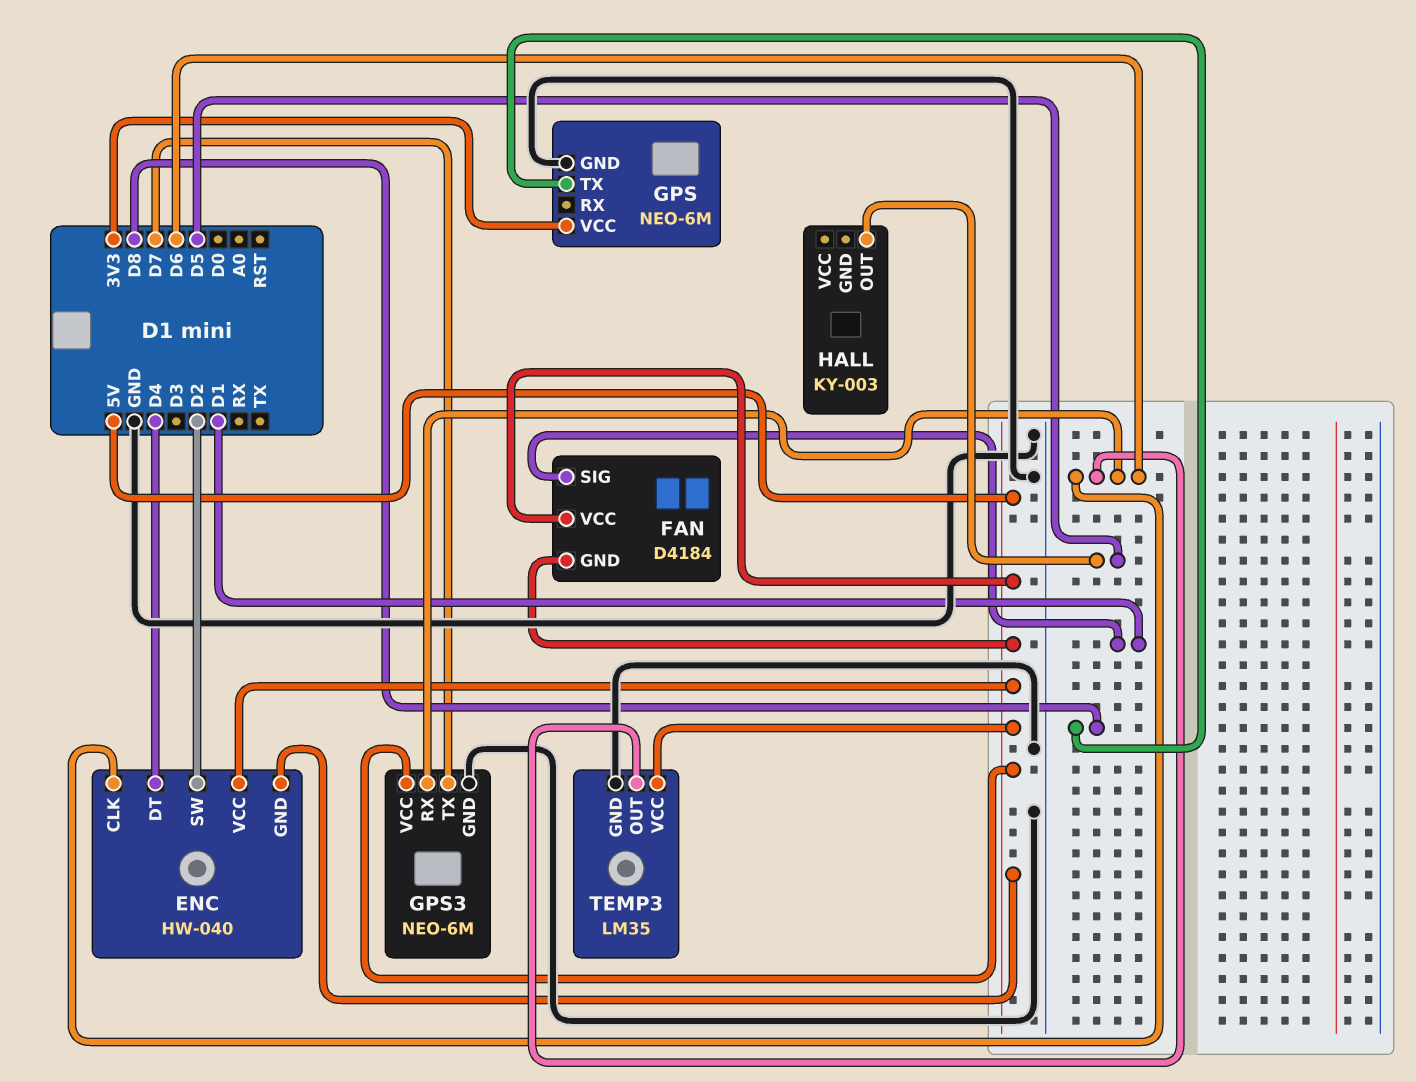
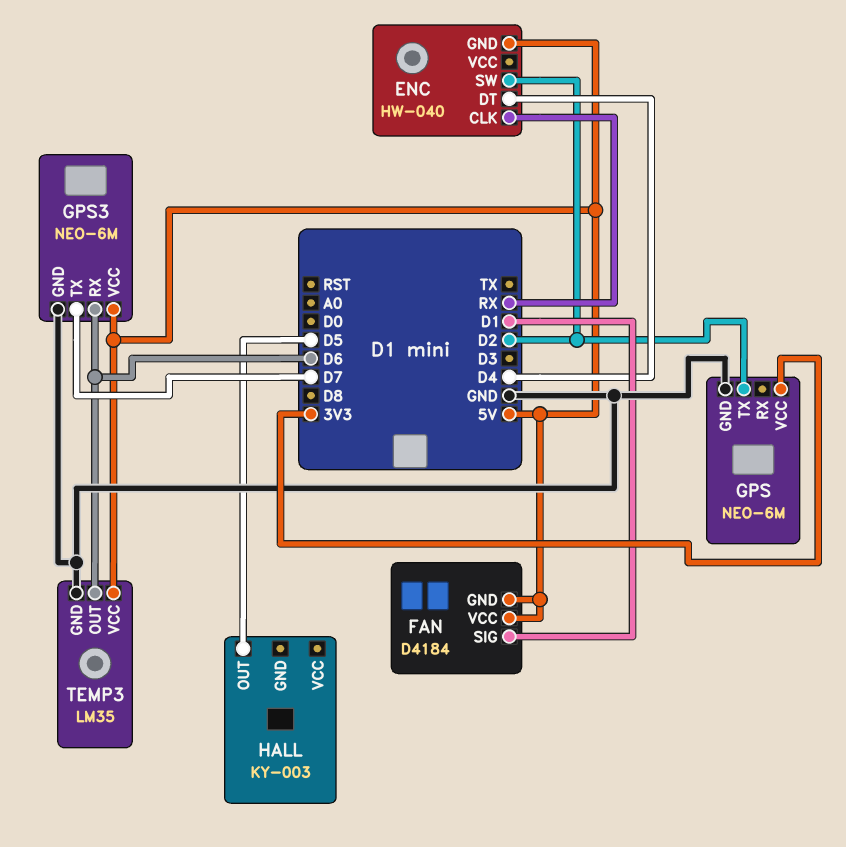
ENC pin CLK: D6 -> RX
ENC pin VCC: 5V -> none
GPS pin TX: D8 -> D2

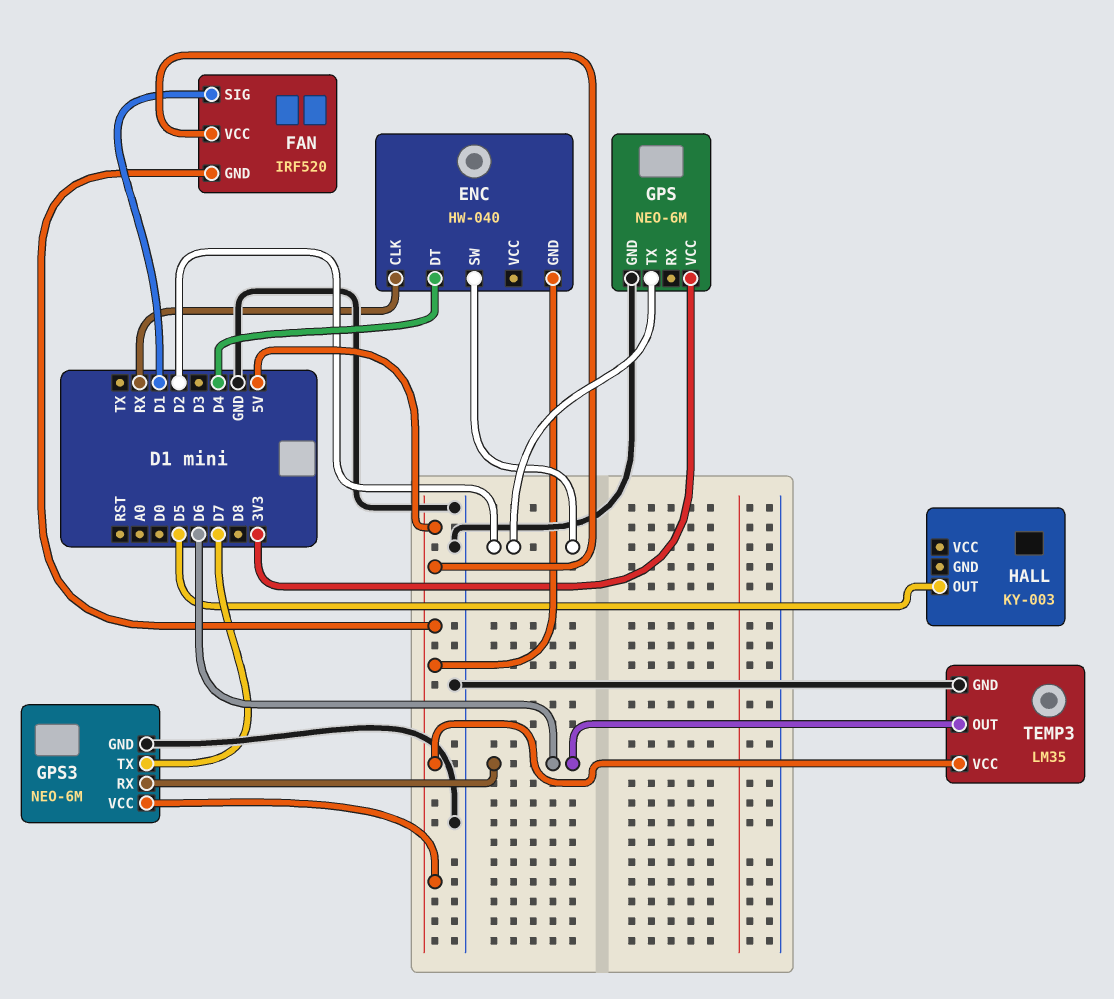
FAN: D4184 -> IRF520

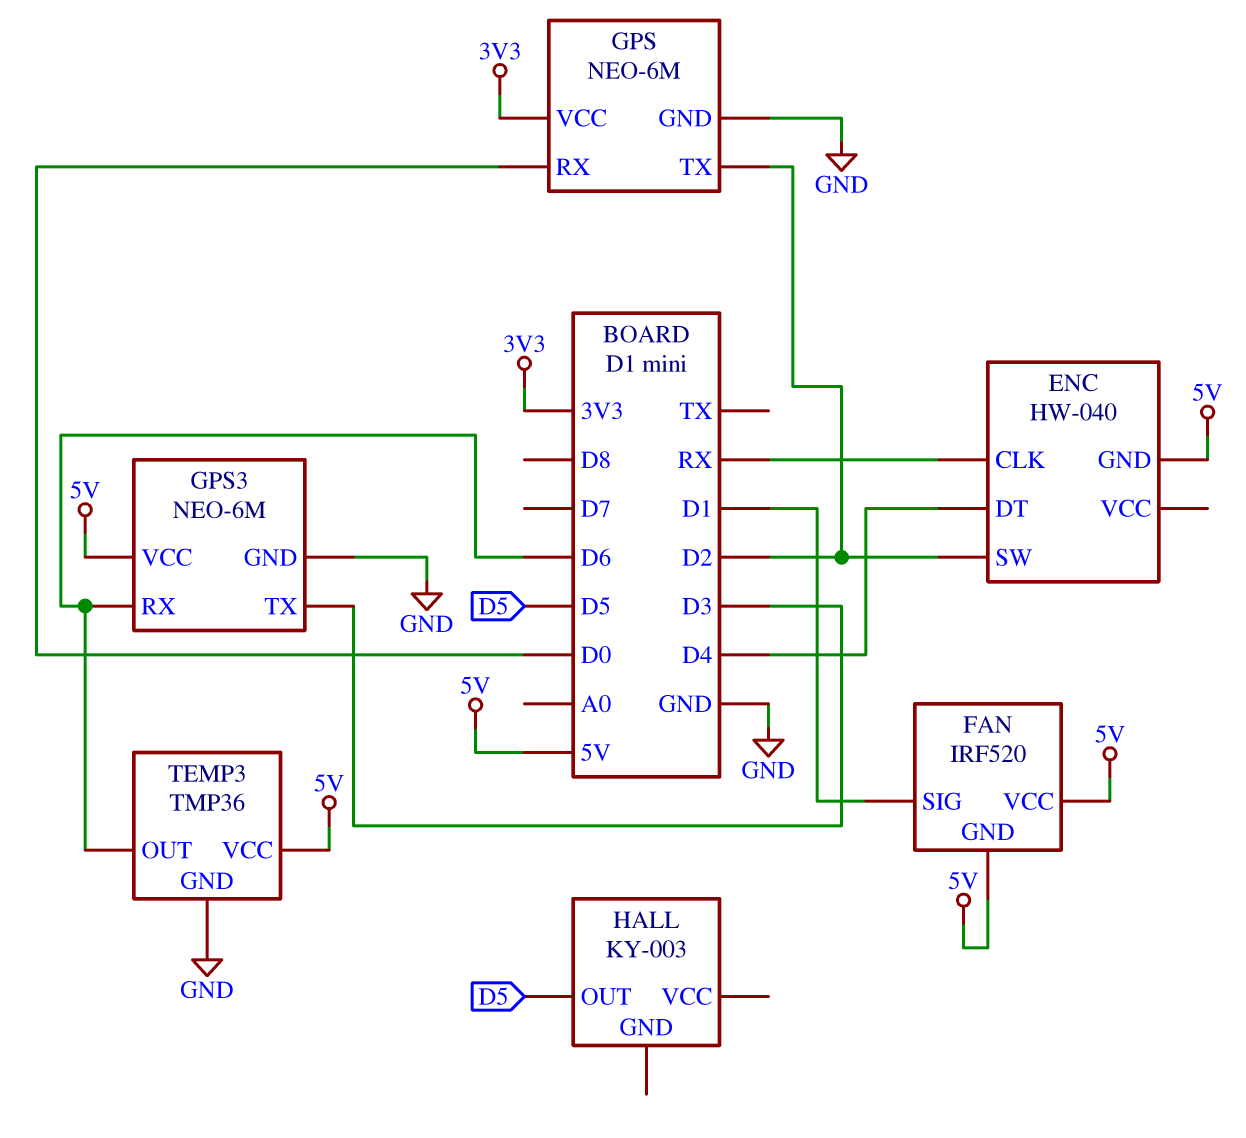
GPS pin RX: none -> D0
GPS3 pin TX: D7 -> D3
TEMP3: LM35 -> TMP36

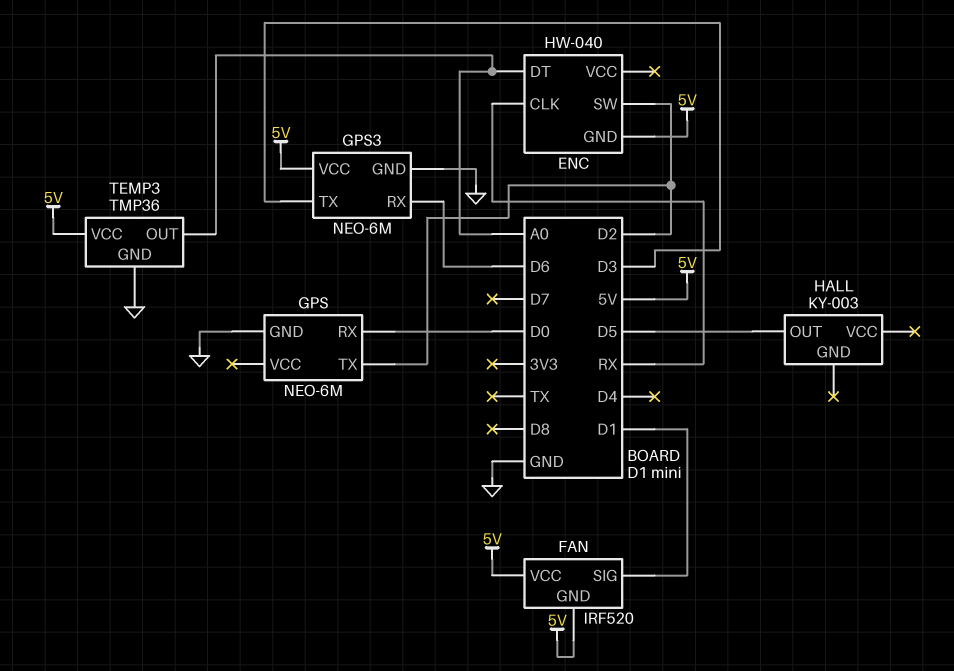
ENC pin DT: D4 -> A0
GPS pin VCC: 3V3 -> none
TEMP3 pin OUT: D6 -> A0

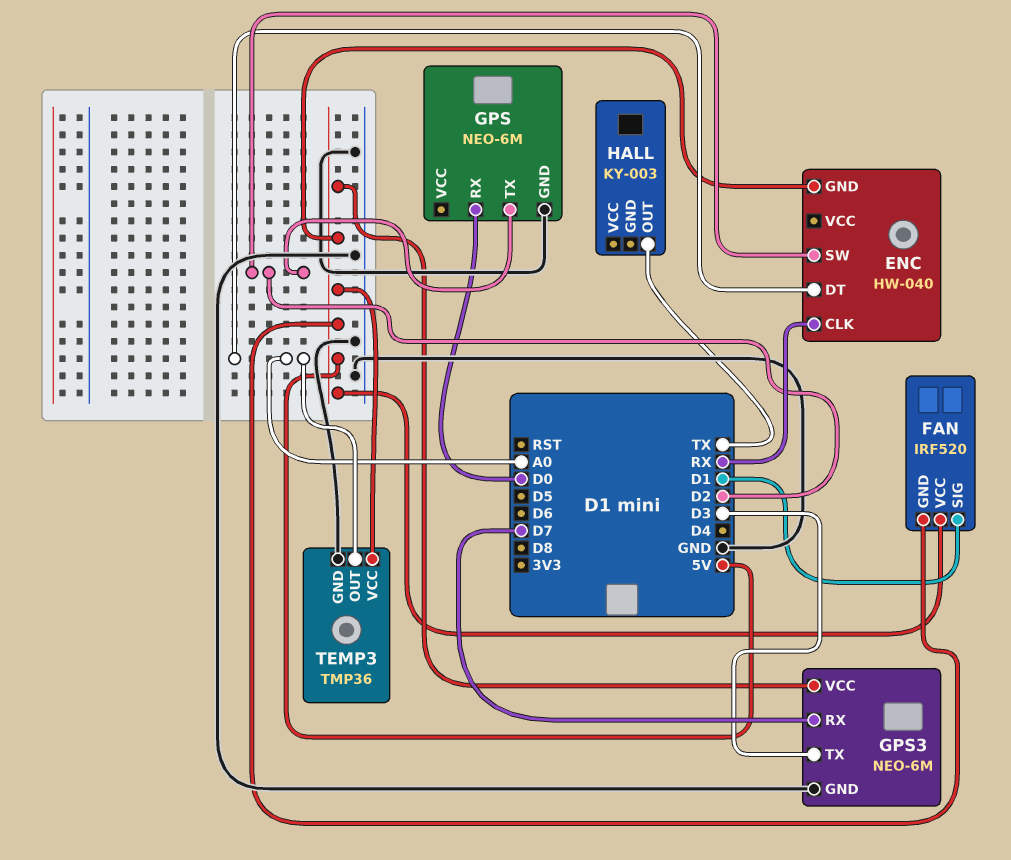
GPS3 pin RX: D6 -> D7
HALL pin OUT: D5 -> TX

